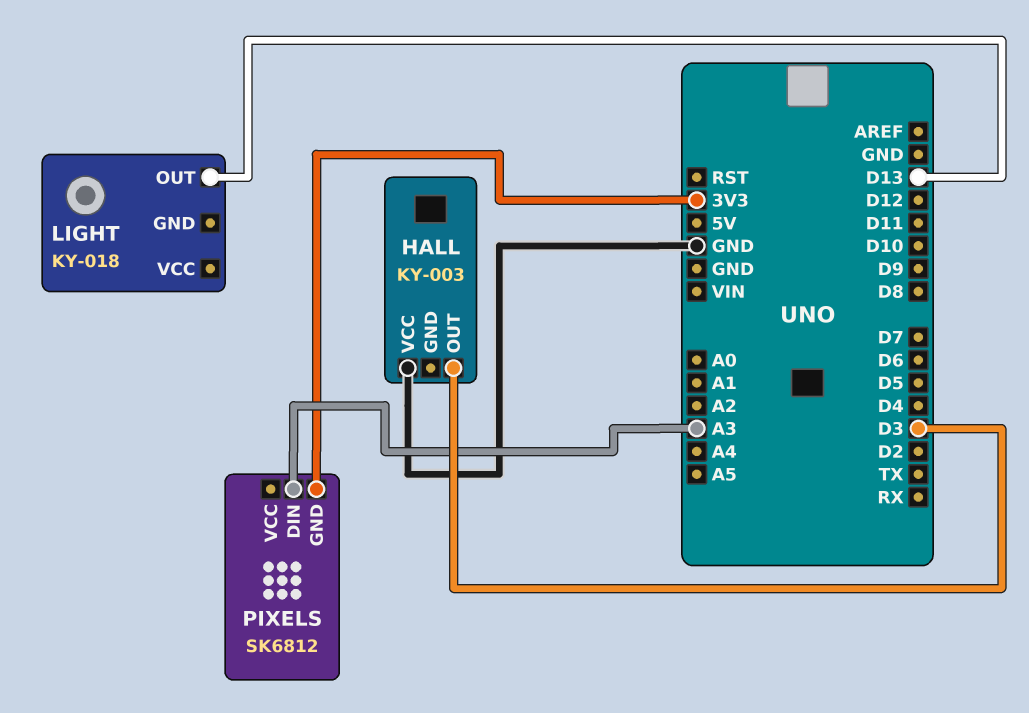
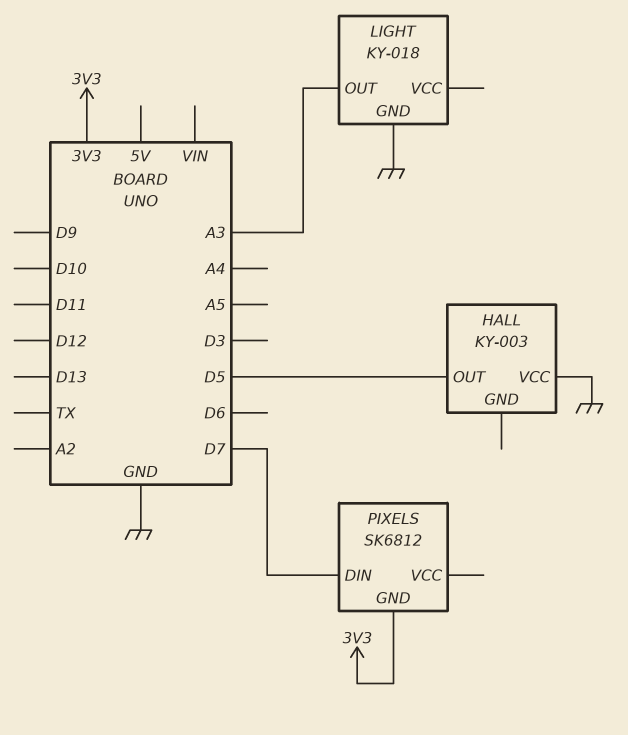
HALL pin OUT: D3 -> D5
LIGHT pin GND: none -> GND
LIGHT pin OUT: D13 -> A3
PIXELS pin DIN: A3 -> D7

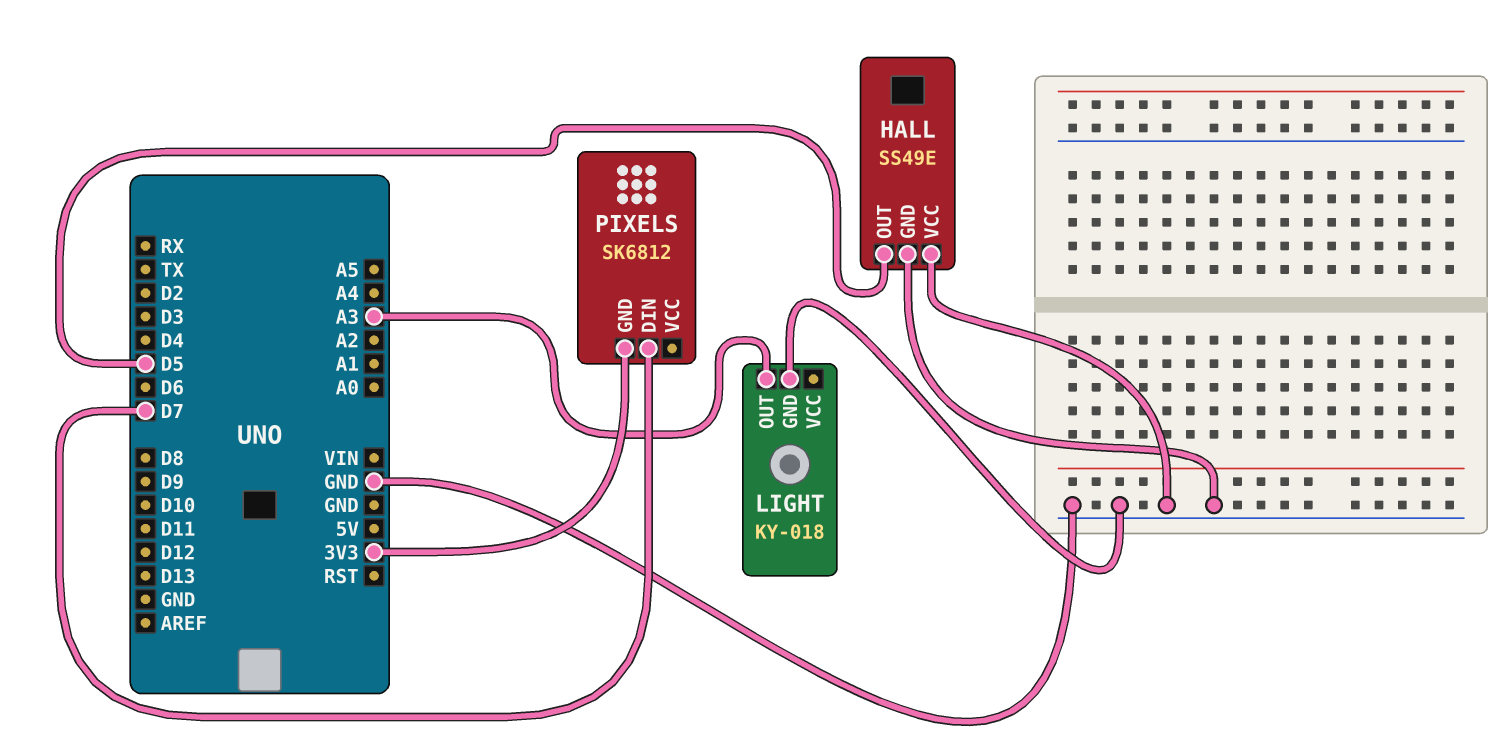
HALL: KY-003 -> SS49E
HALL pin GND: none -> GND

